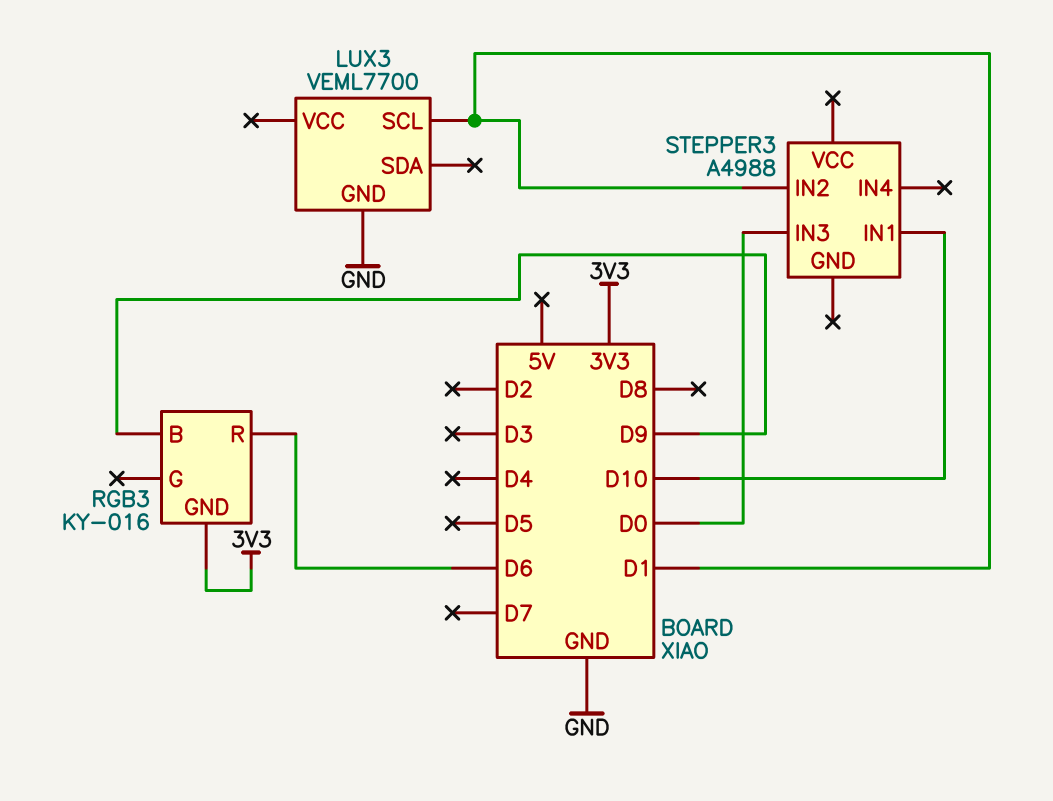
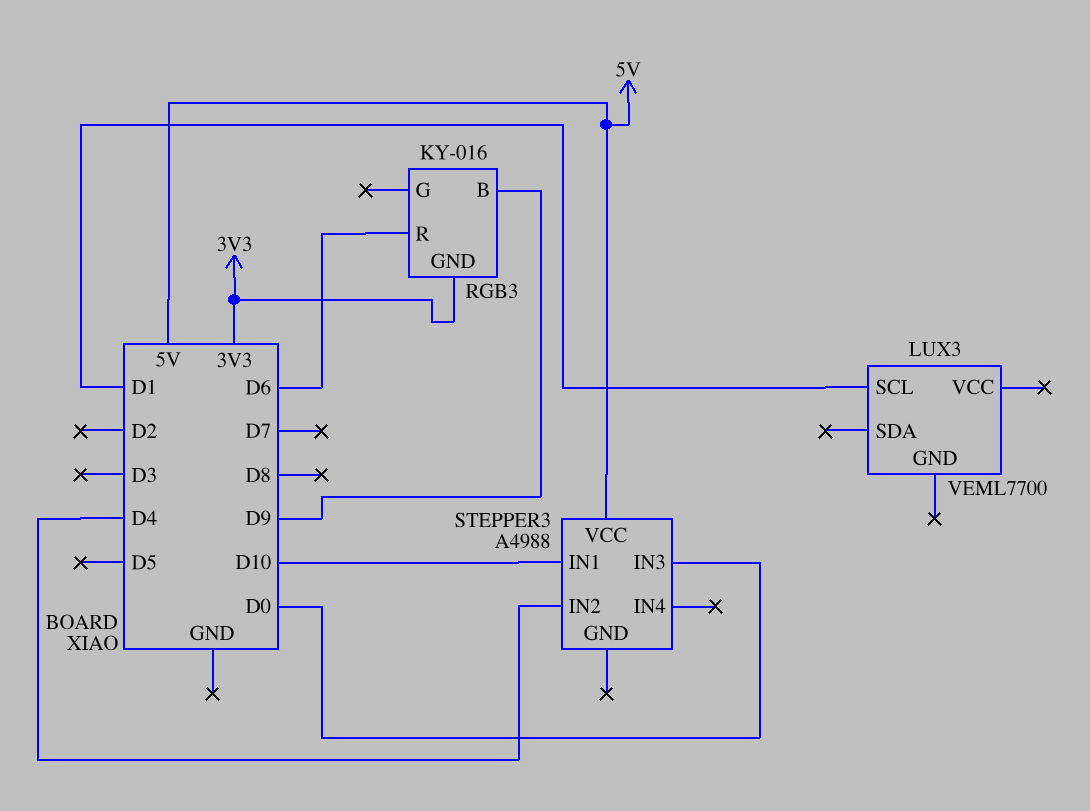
LUX3 pin GND: GND -> none
STEPPER3 pin IN2: D1 -> D4
STEPPER3 pin VCC: none -> 5V

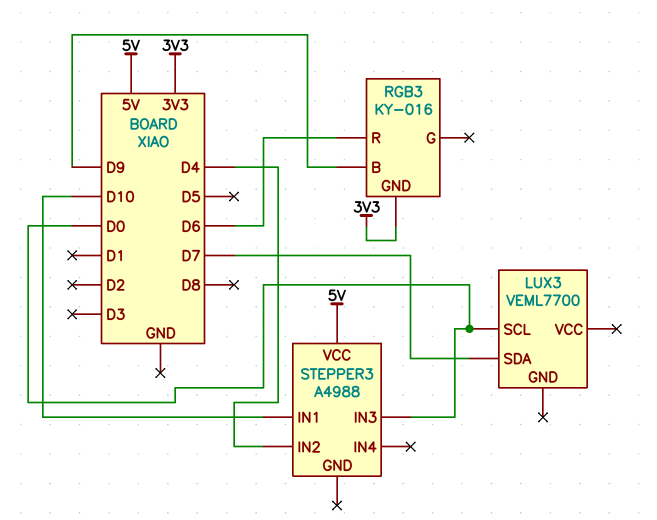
LUX3 pin SCL: D1 -> D0
LUX3 pin SDA: none -> D7

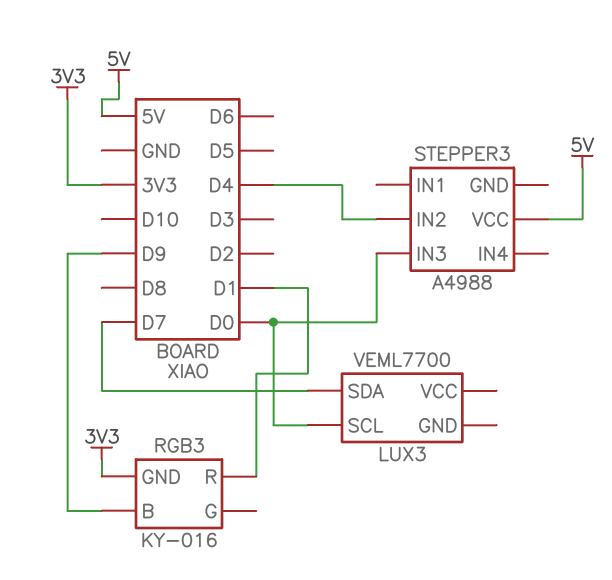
RGB3 pin R: D6 -> D1
STEPPER3 pin IN1: D10 -> none

